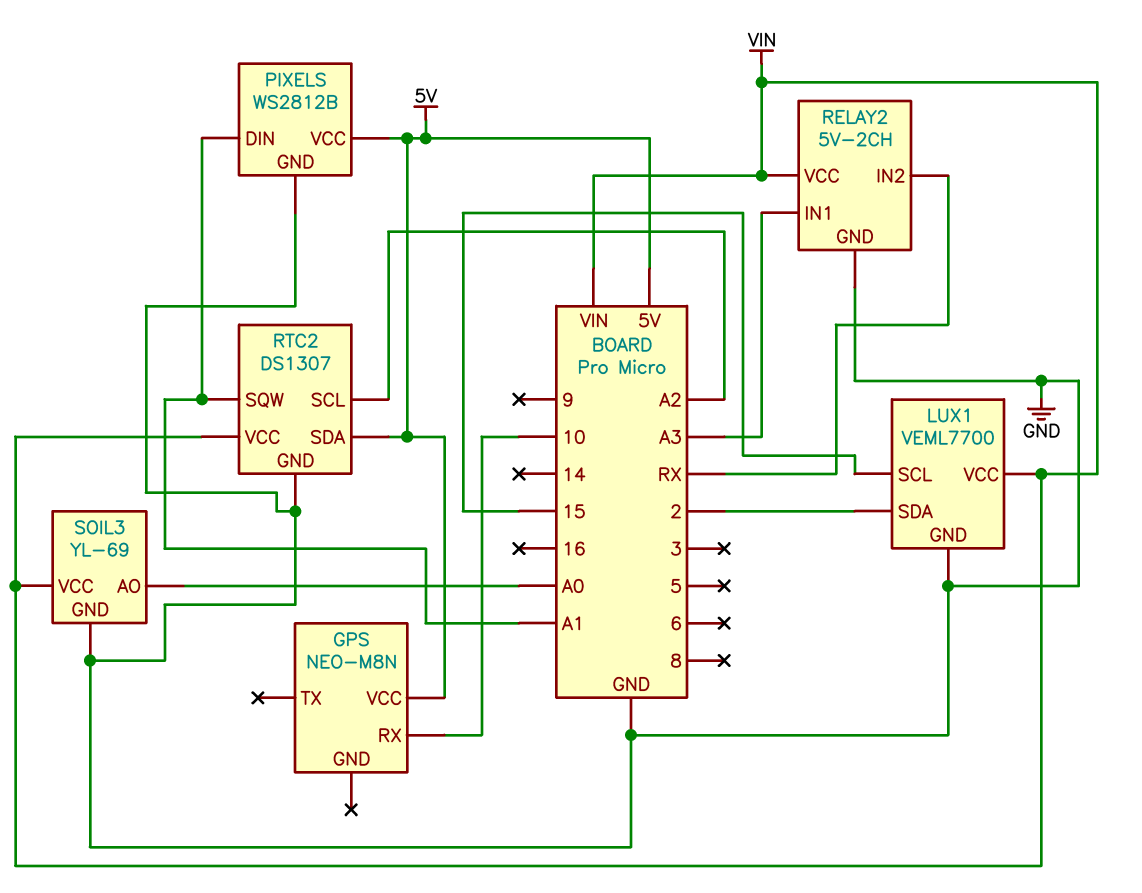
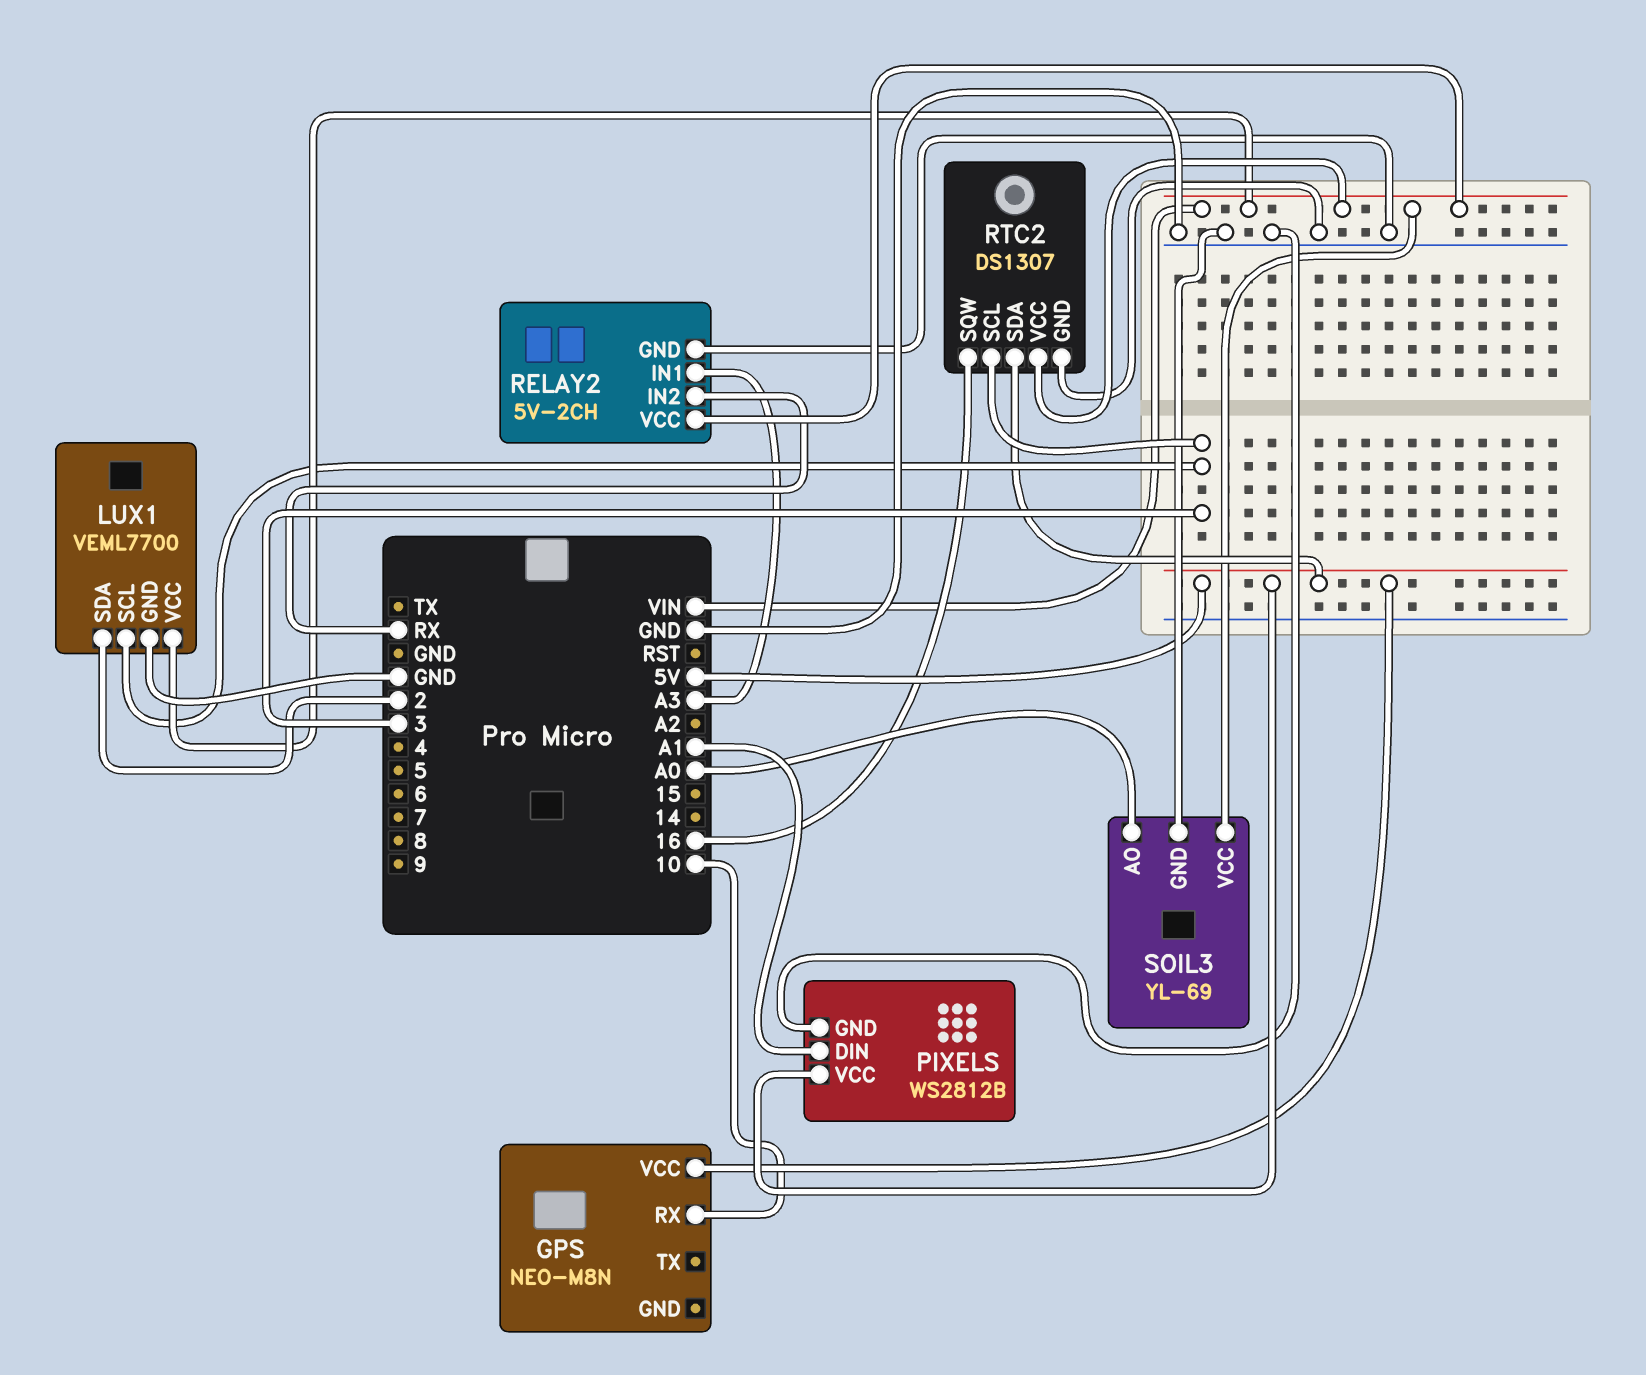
LUX1 pin SCL: 15 -> 3
RTC2 pin SCL: A2 -> 3
RTC2 pin SQW: A1 -> 16

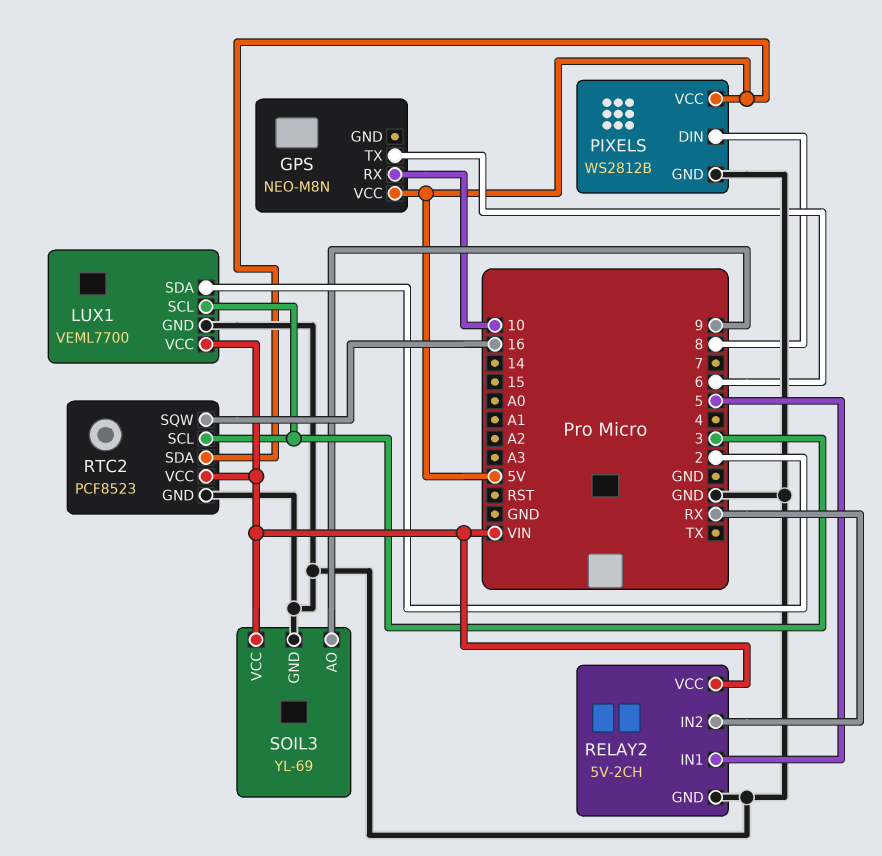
GPS pin TX: none -> 6
PIXELS pin DIN: A1 -> 8
RELAY2 pin IN1: A3 -> 5
RTC2: DS1307 -> PCF8523
SOIL3 pin AO: A0 -> 9

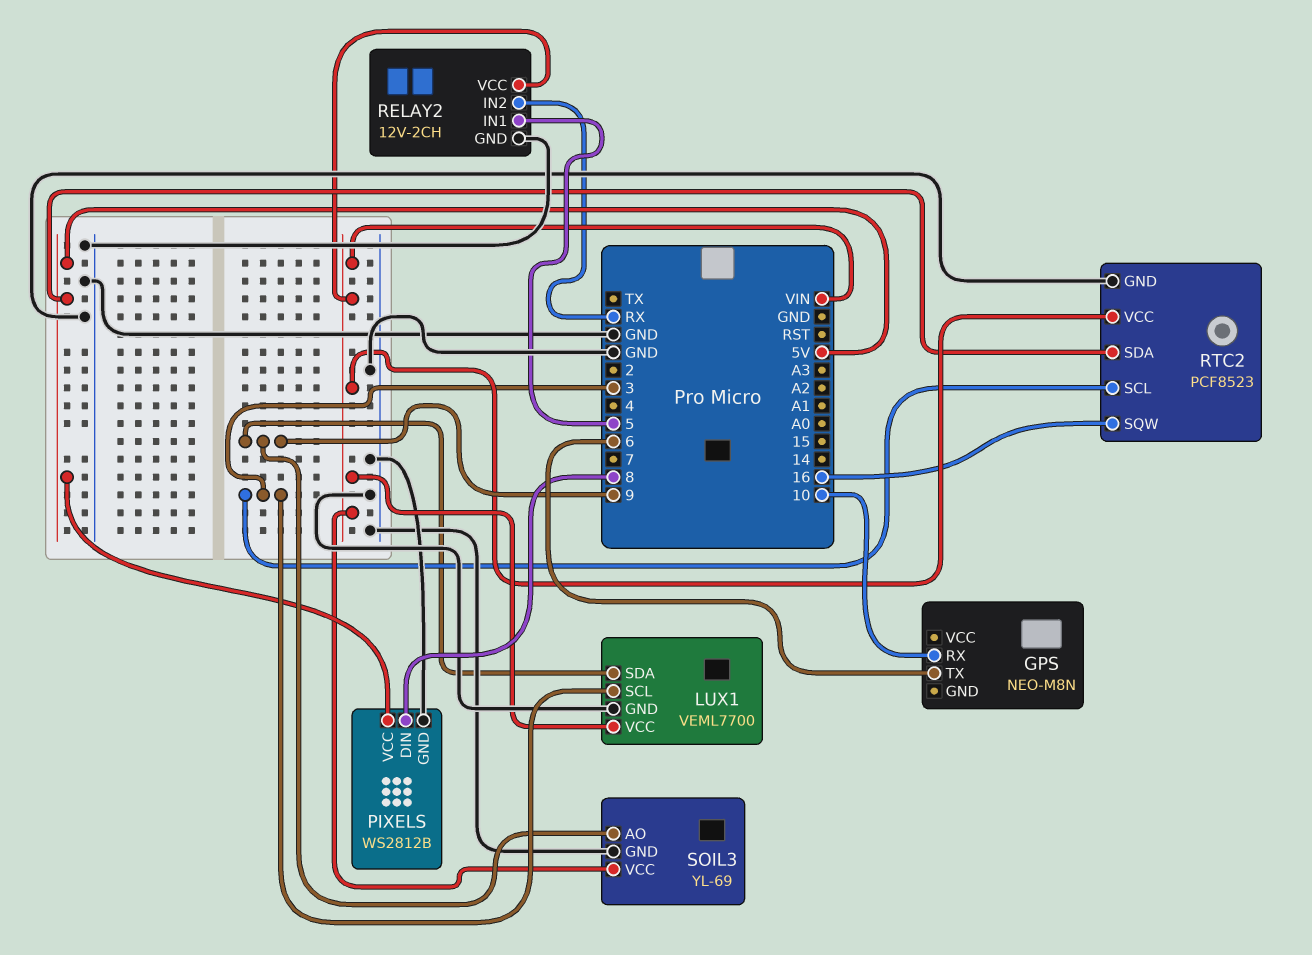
GPS pin VCC: 5V -> none
LUX1 pin SDA: 2 -> 9
RELAY2: 5V-2CH -> 12V-2CH

